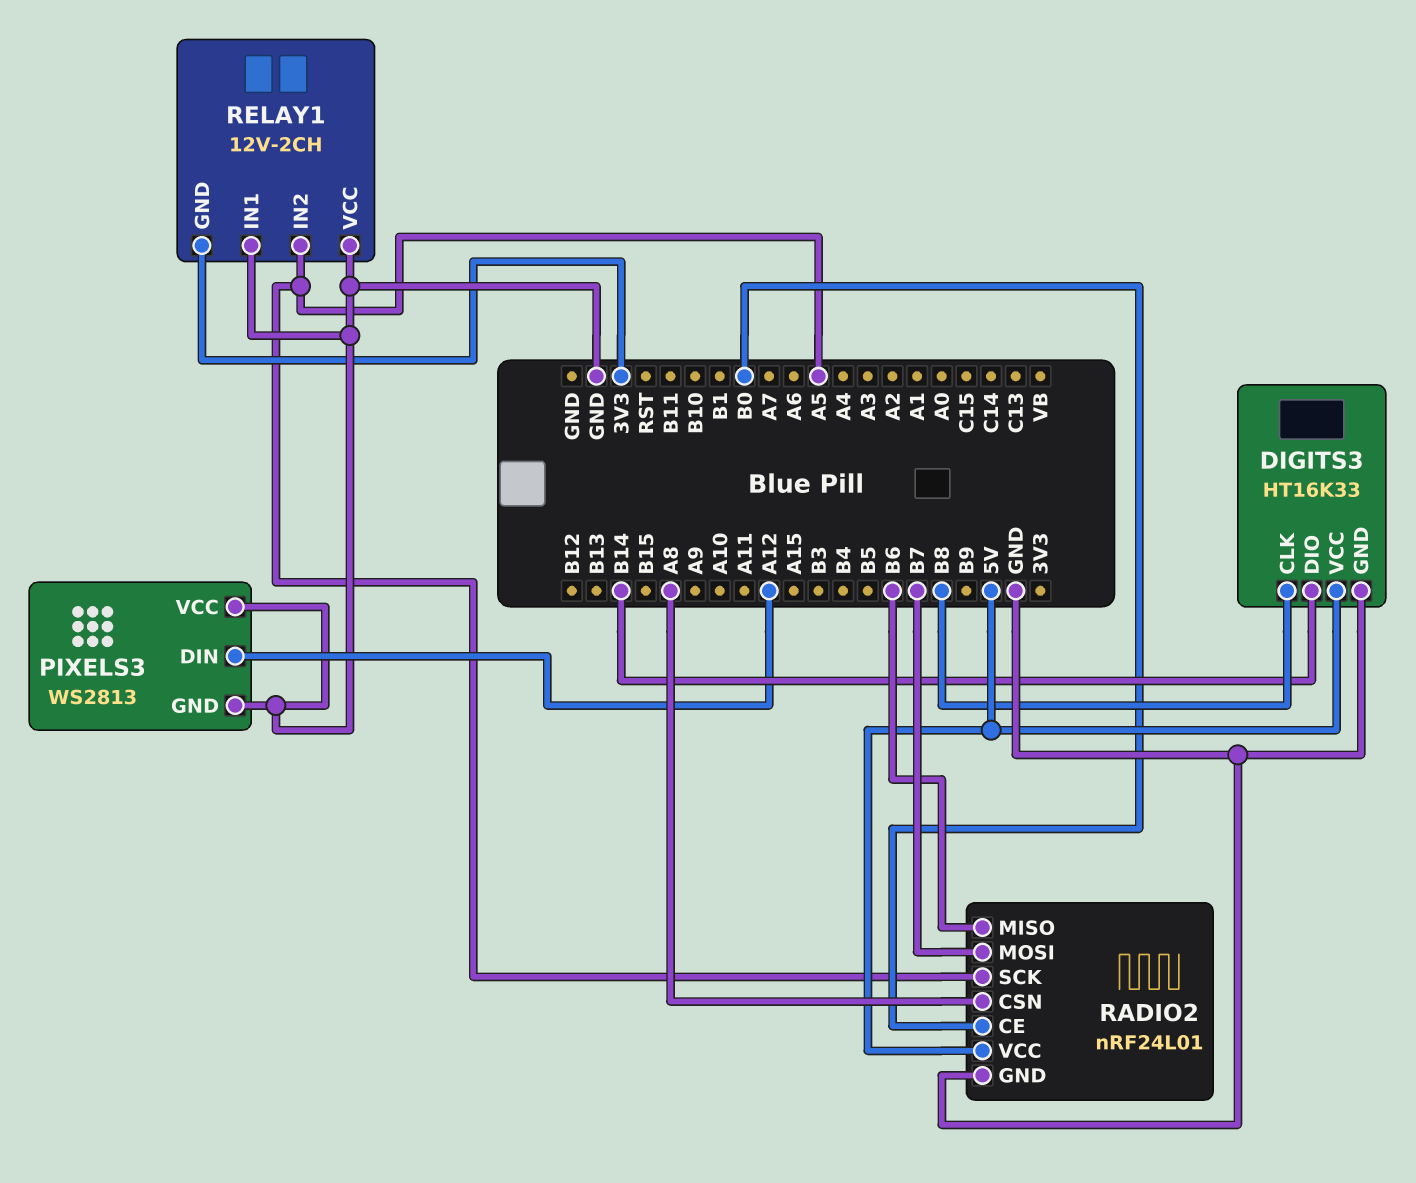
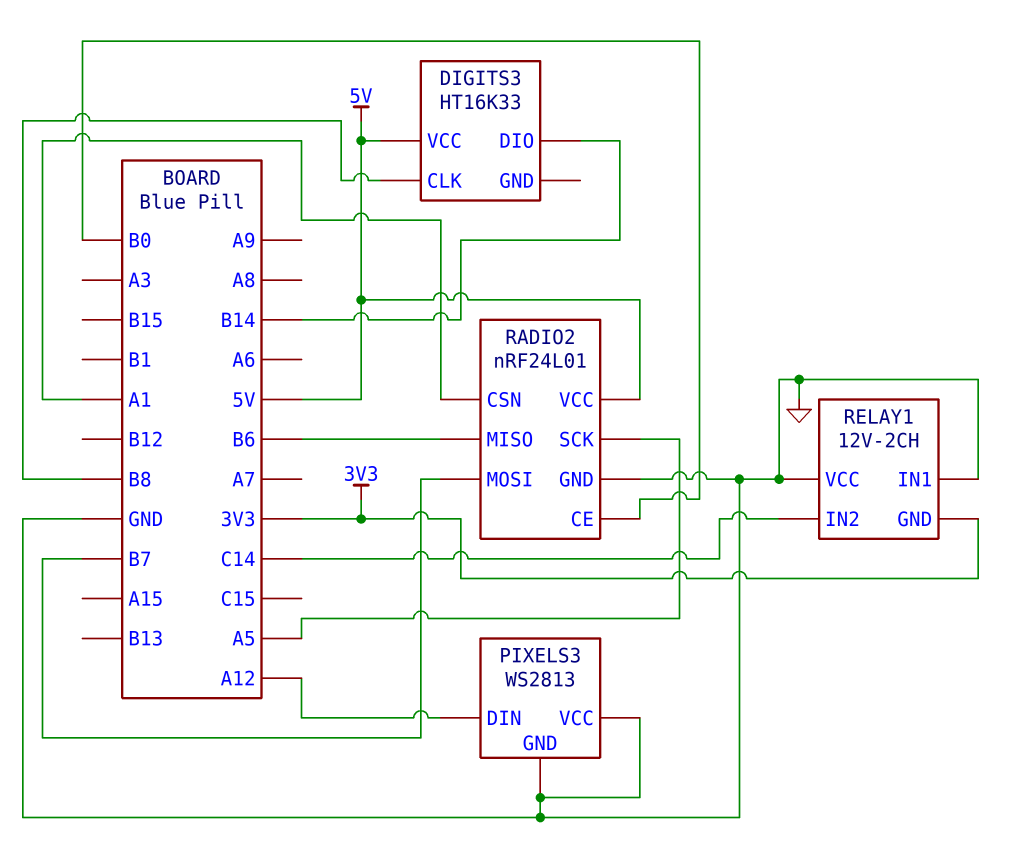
DIGITS3 pin GND: GND -> none
RADIO2 pin CSN: A8 -> A1
RELAY1 pin IN2: A5 -> C14

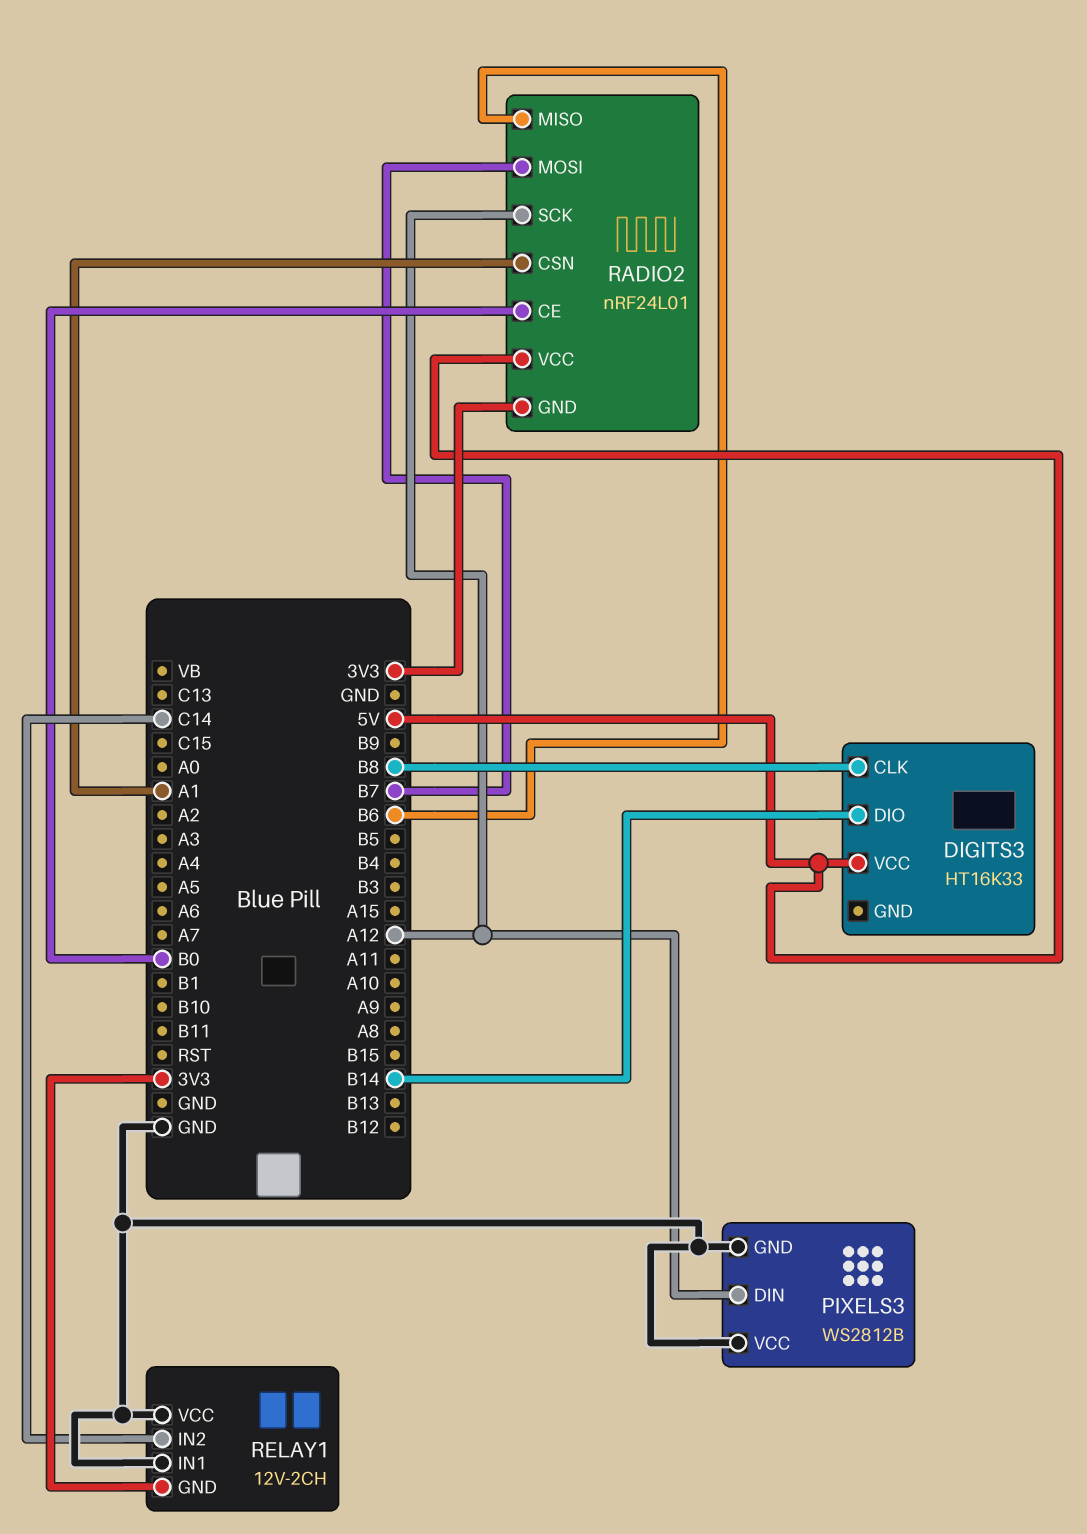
PIXELS3: WS2813 -> WS2812B
RADIO2 pin GND: GND -> 3V3
RADIO2 pin SCK: A5 -> A12

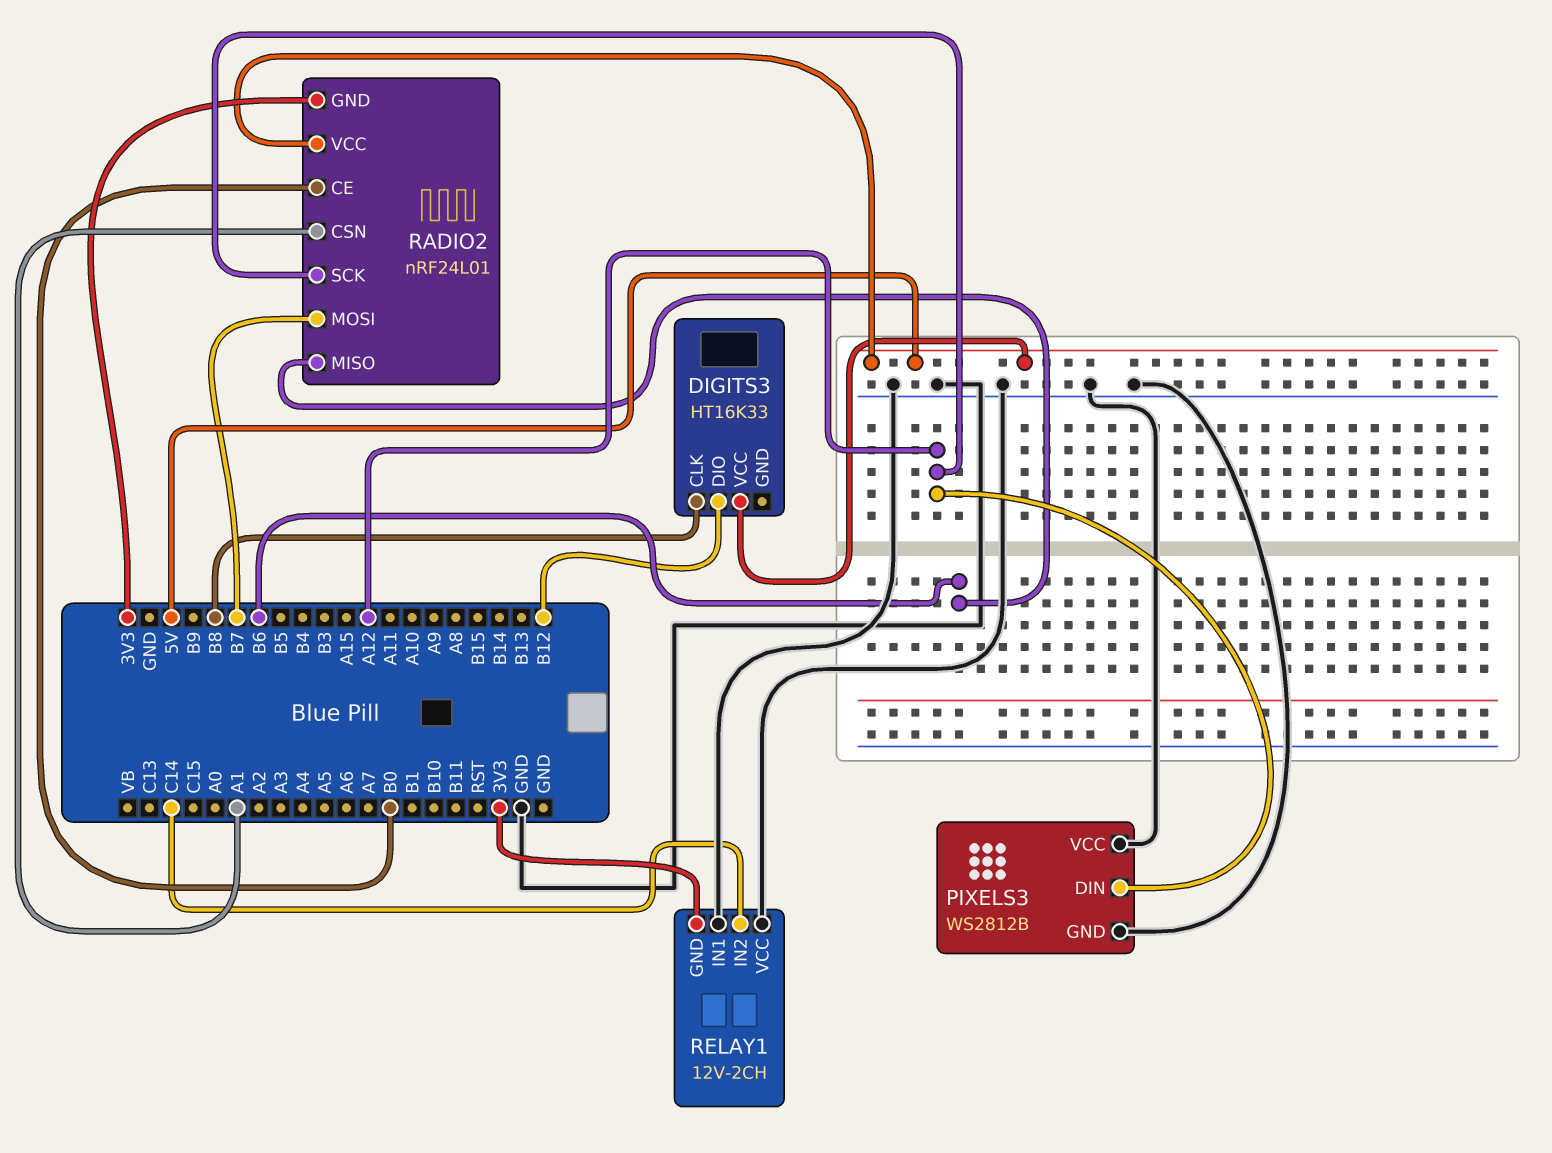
DIGITS3 pin DIO: B14 -> B12

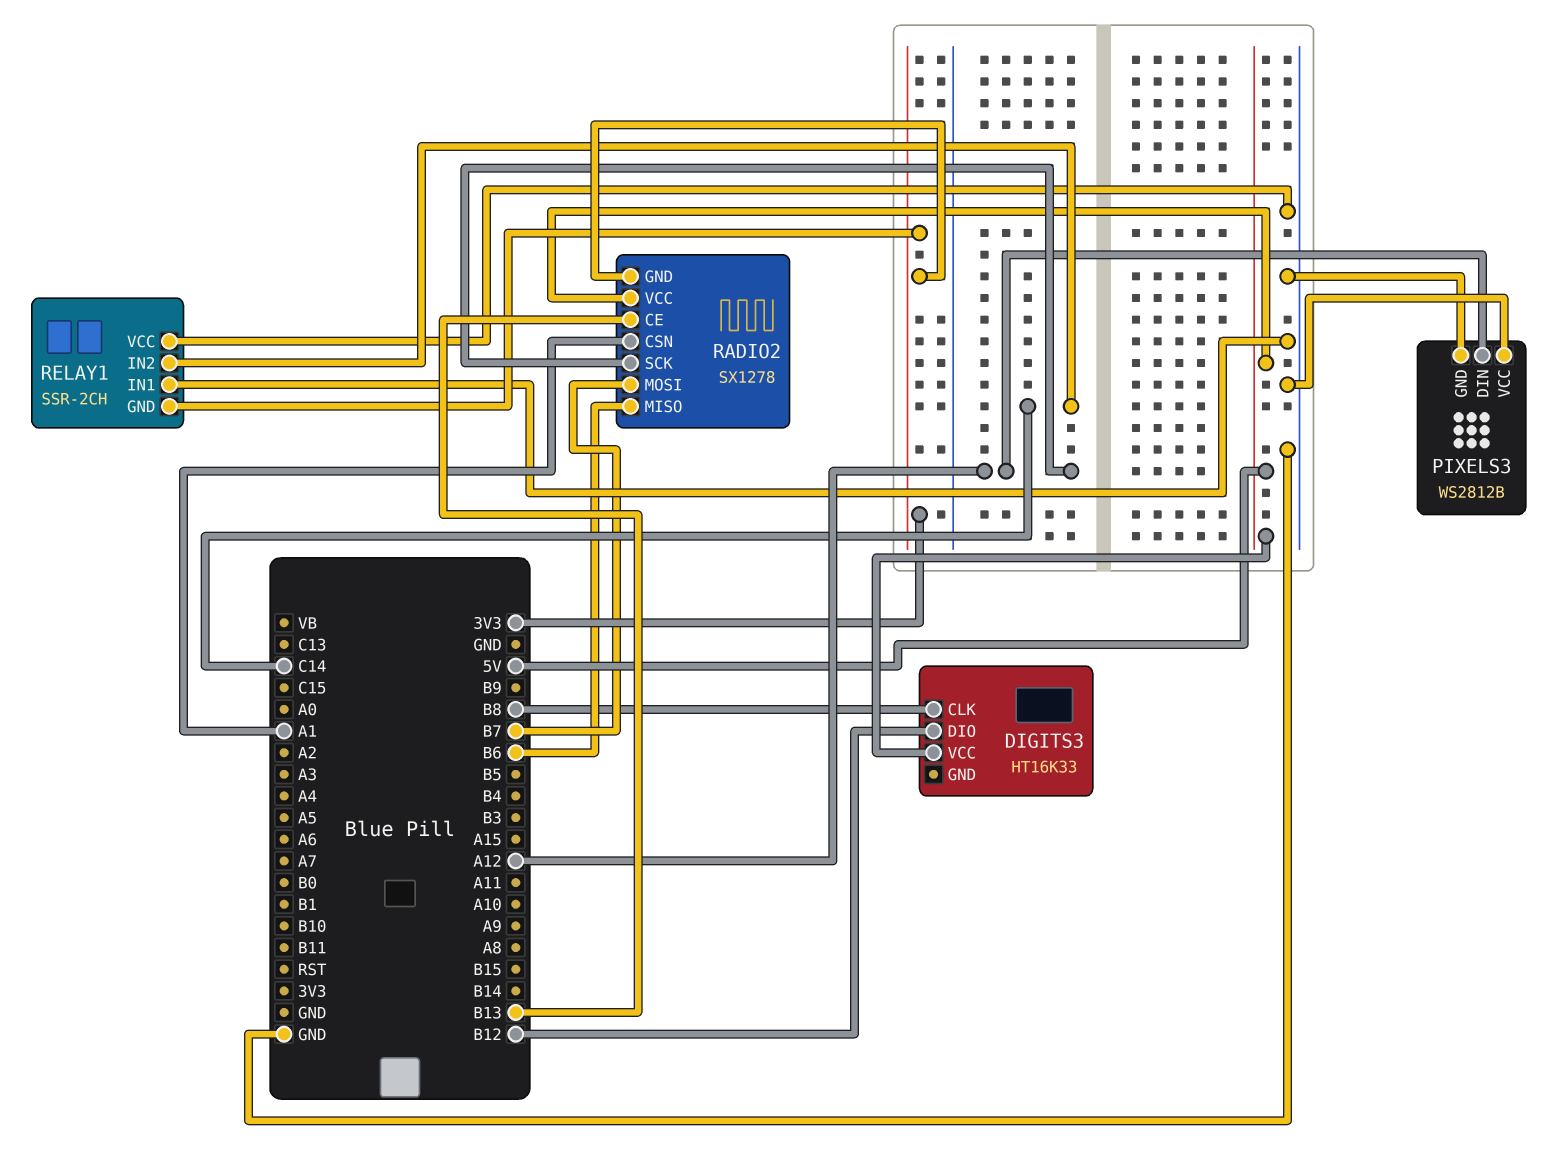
RADIO2: nRF24L01 -> SX1278
RADIO2 pin CE: B0 -> B13
RELAY1: 12V-2CH -> SSR-2CH

